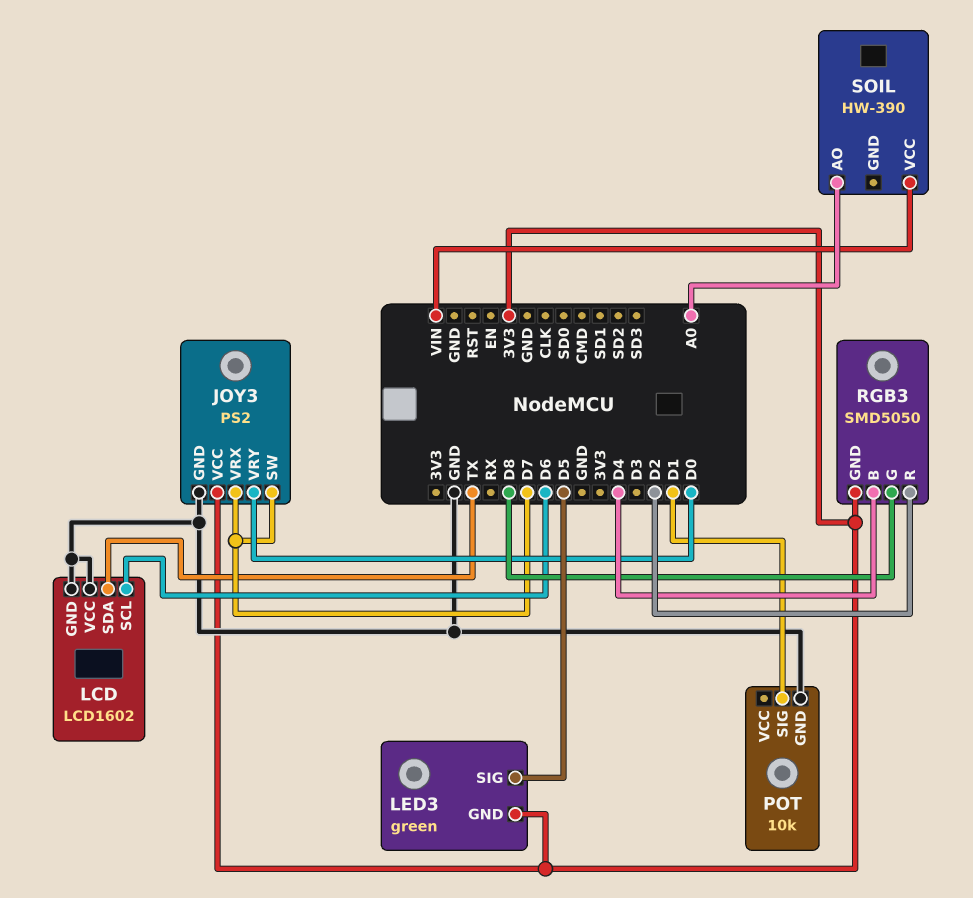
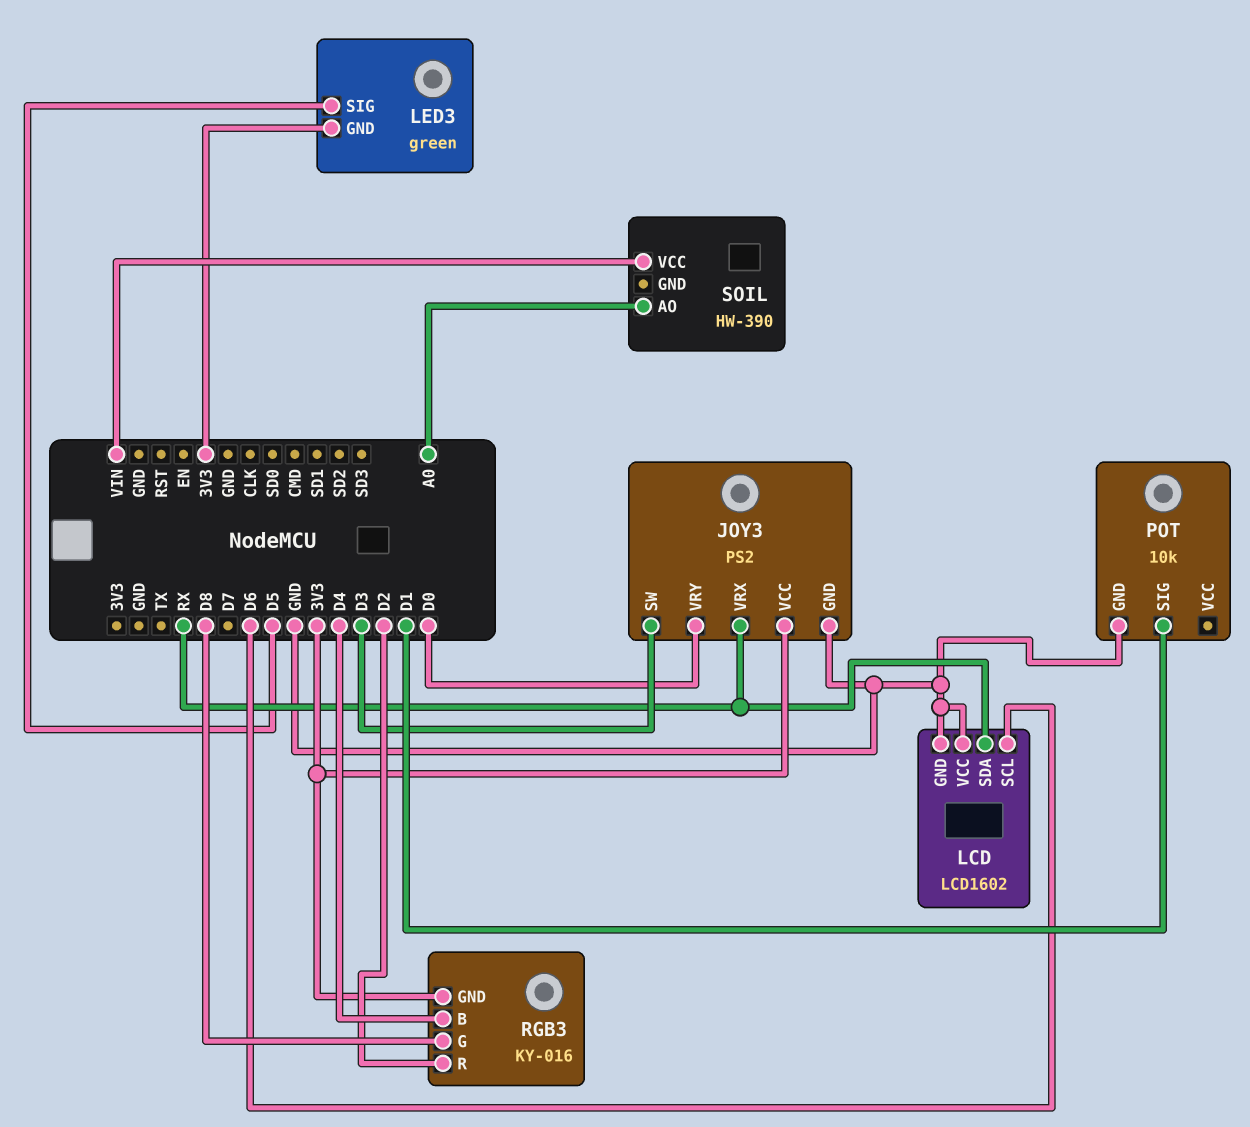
JOY3 pin SW: D7 -> D3
JOY3 pin VRX: D7 -> RX
LCD pin SDA: TX -> RX
RGB3: SMD5050 -> KY-016

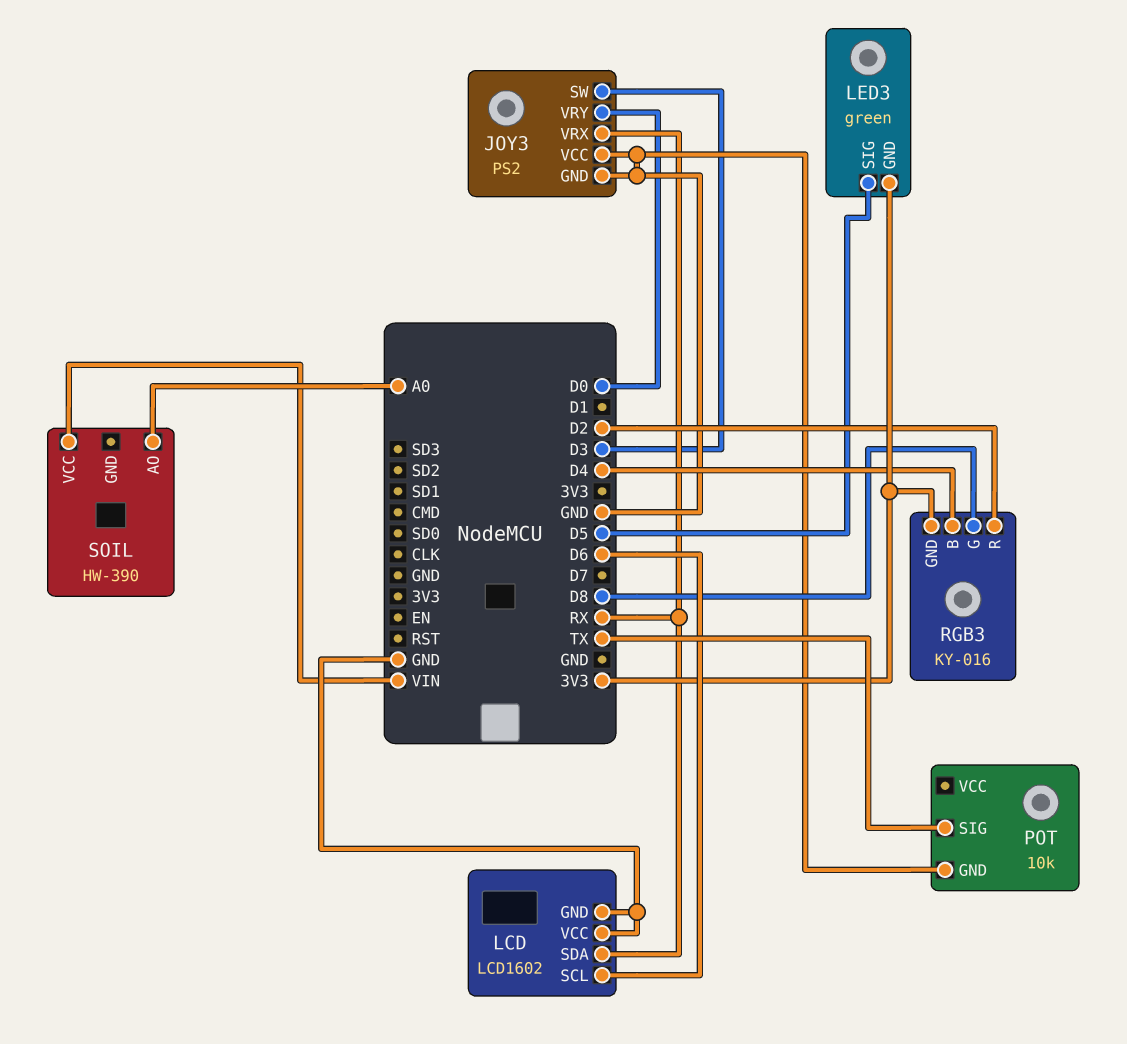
JOY3 pin VCC: 3V3 -> GND
POT pin SIG: D1 -> TX

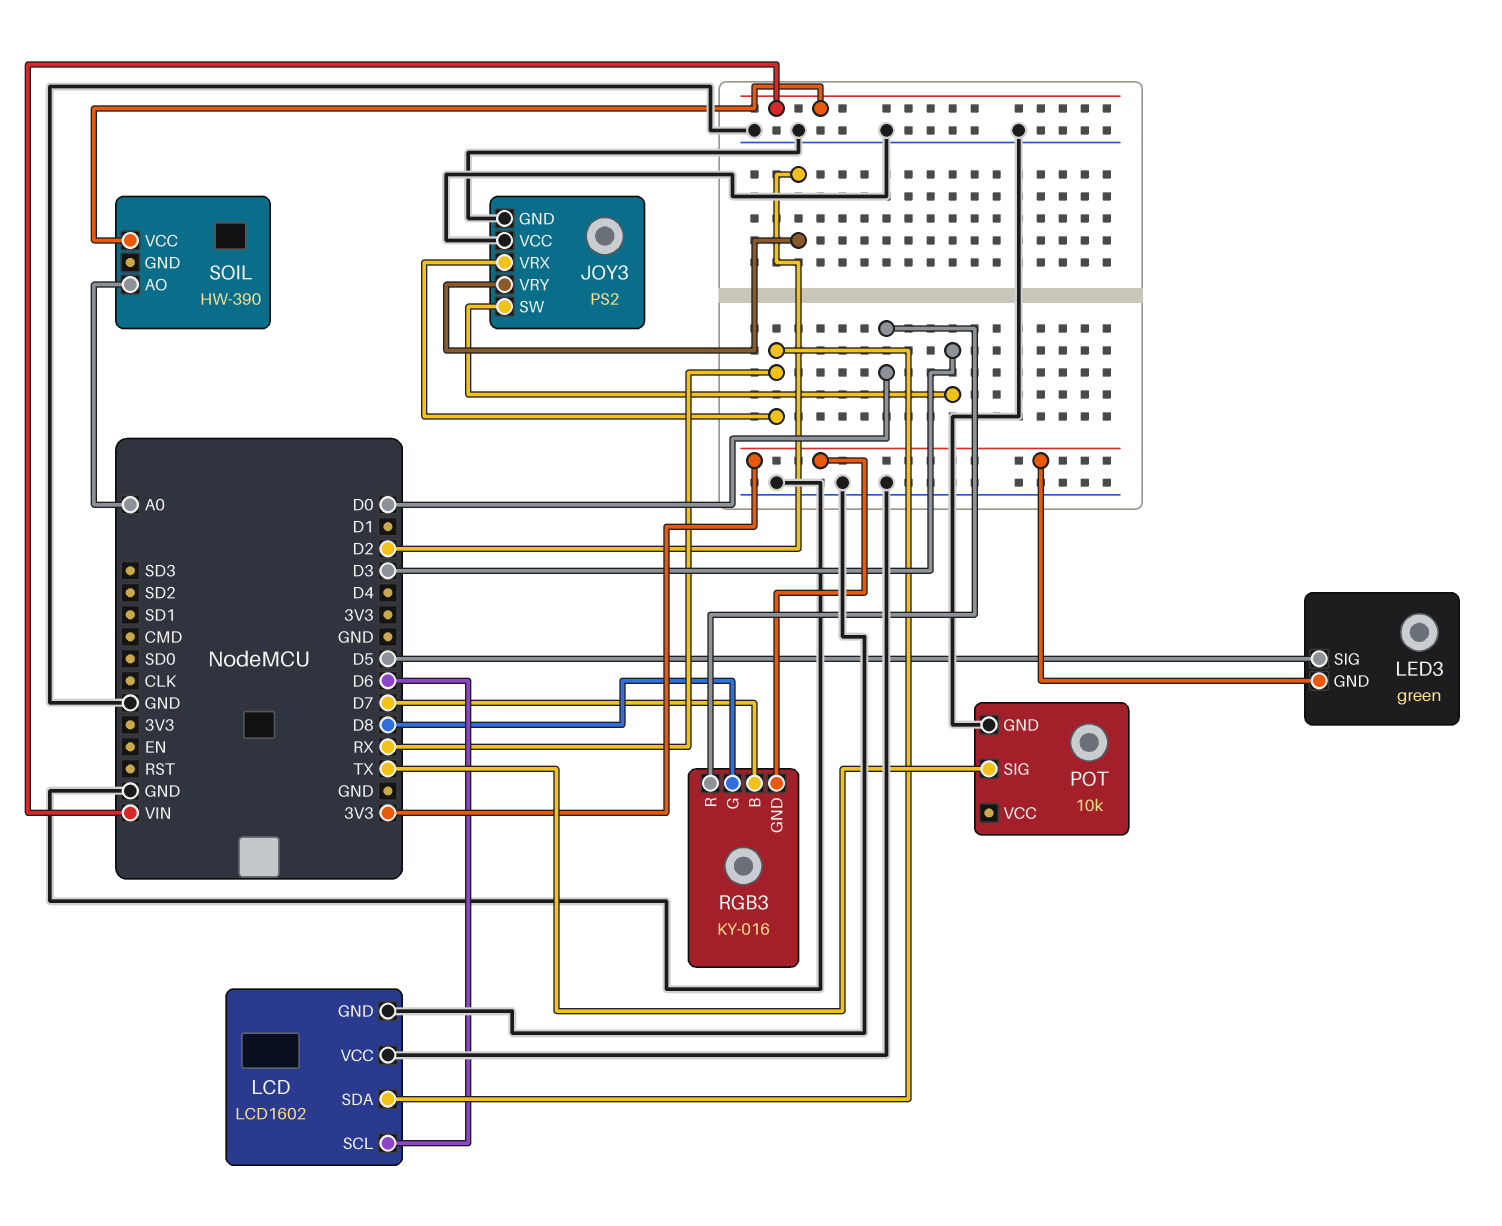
JOY3 pin VRY: D0 -> D2
RGB3 pin B: D4 -> D7
RGB3 pin R: D2 -> D0

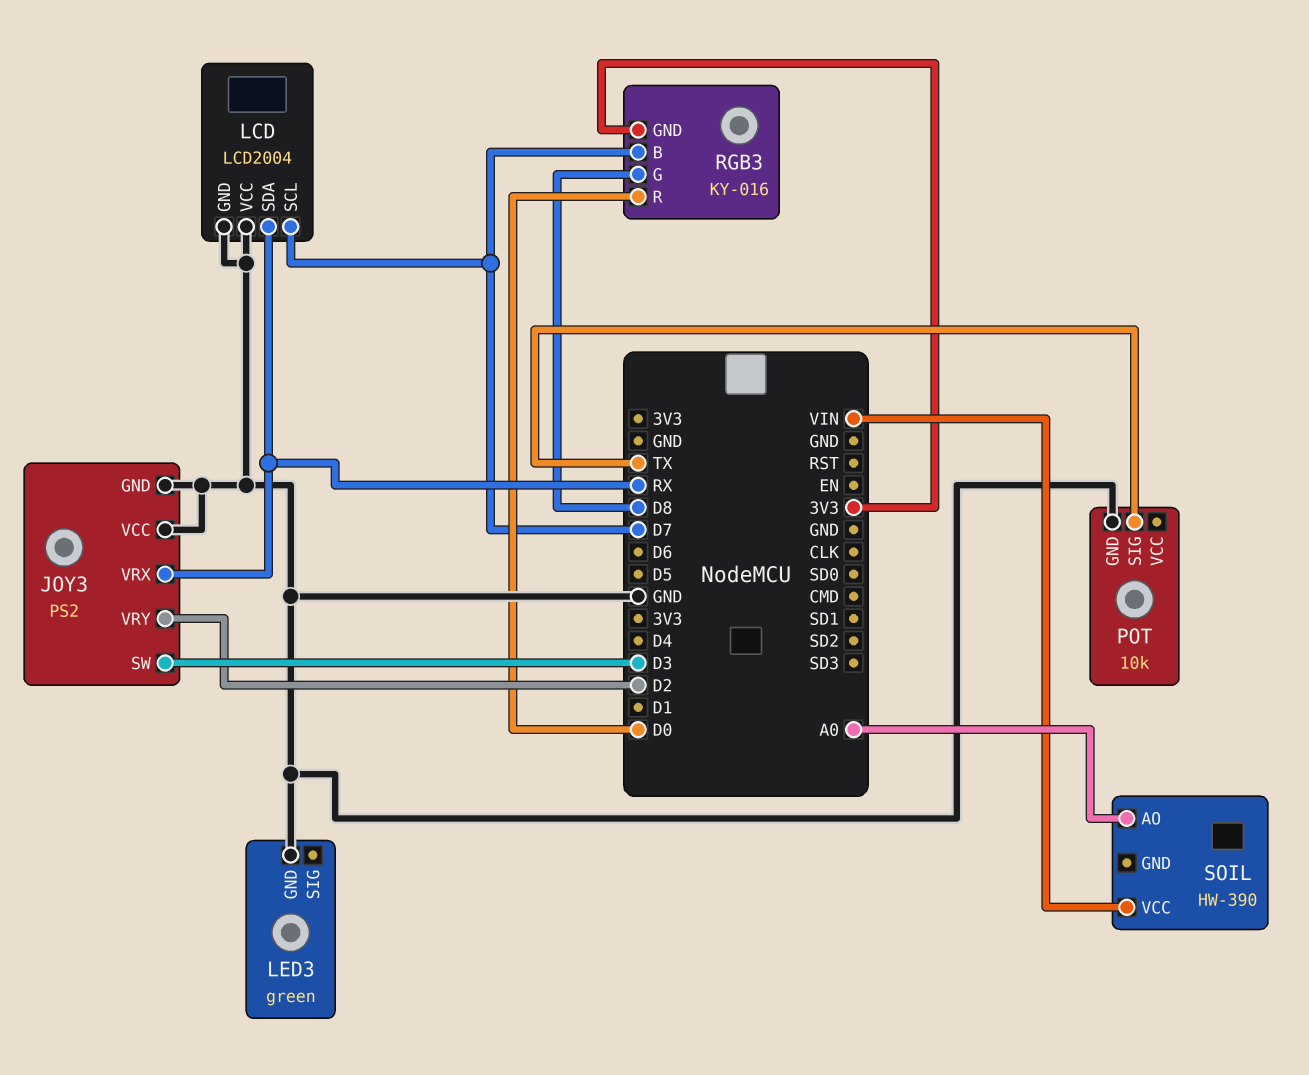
LCD: LCD1602 -> LCD2004
LCD pin SCL: D6 -> D7
LED3 pin GND: 3V3 -> GND
LED3 pin SIG: D5 -> none

